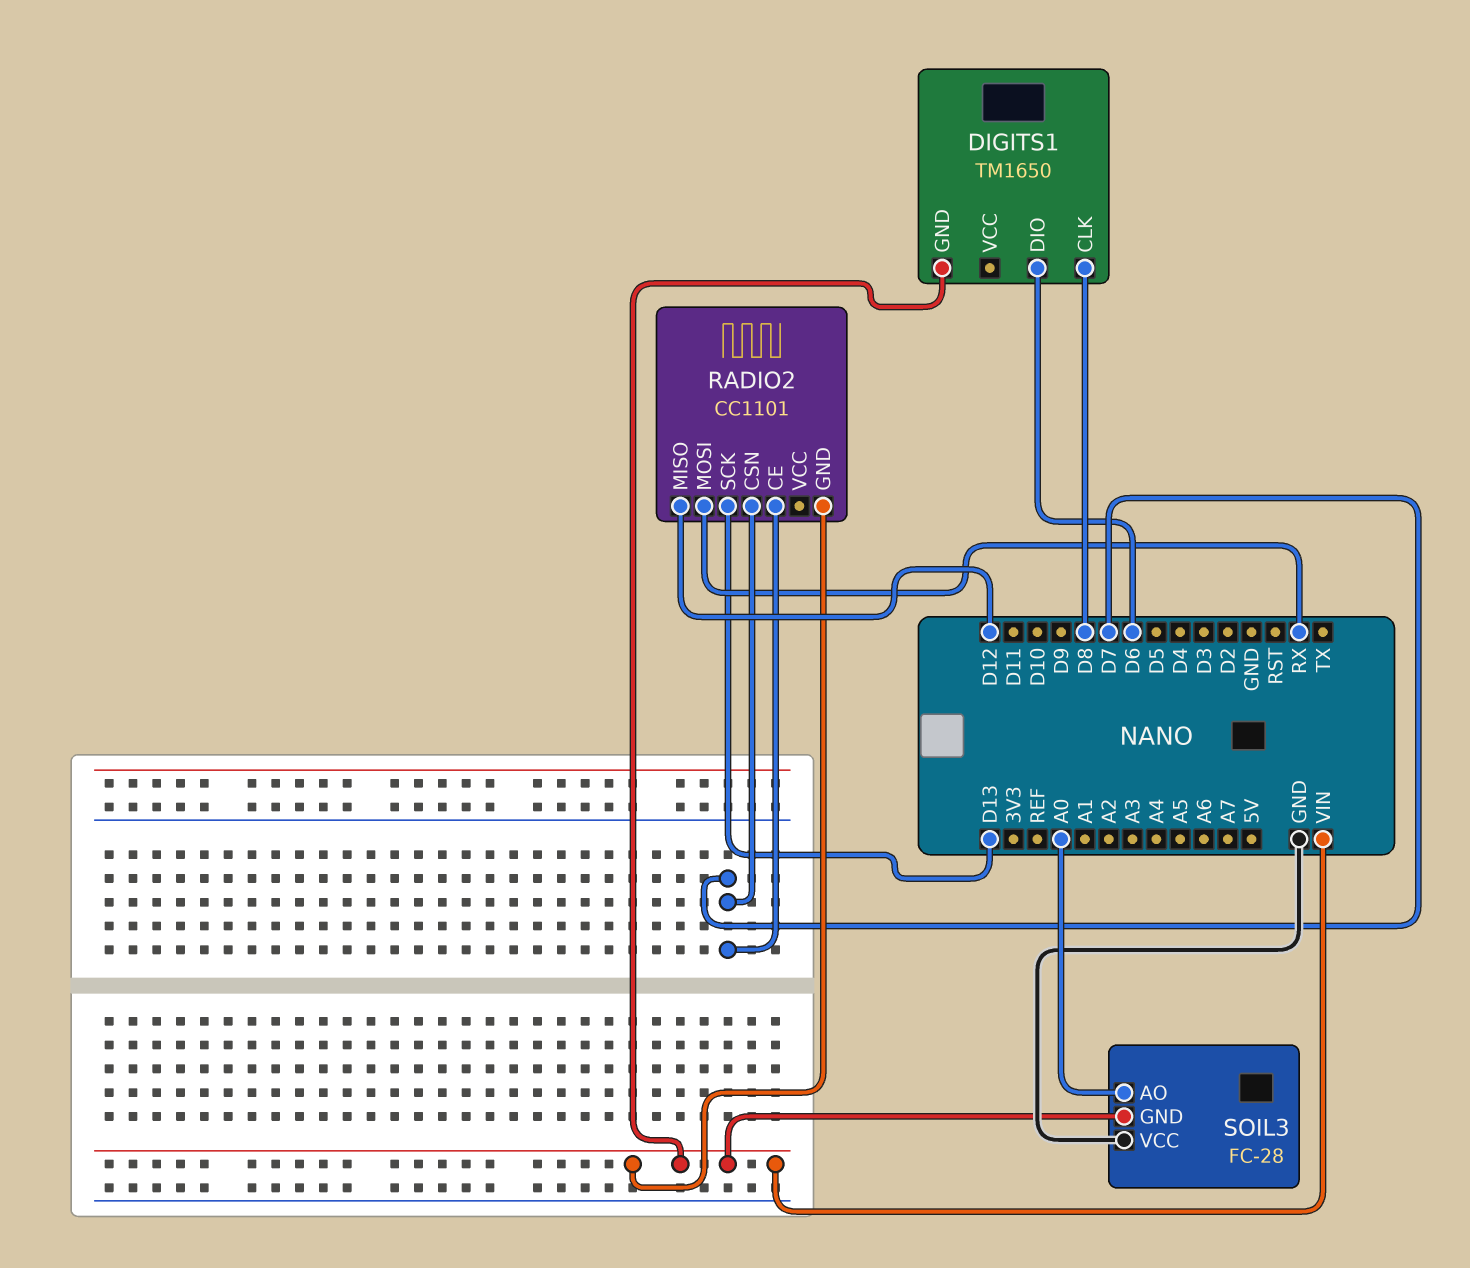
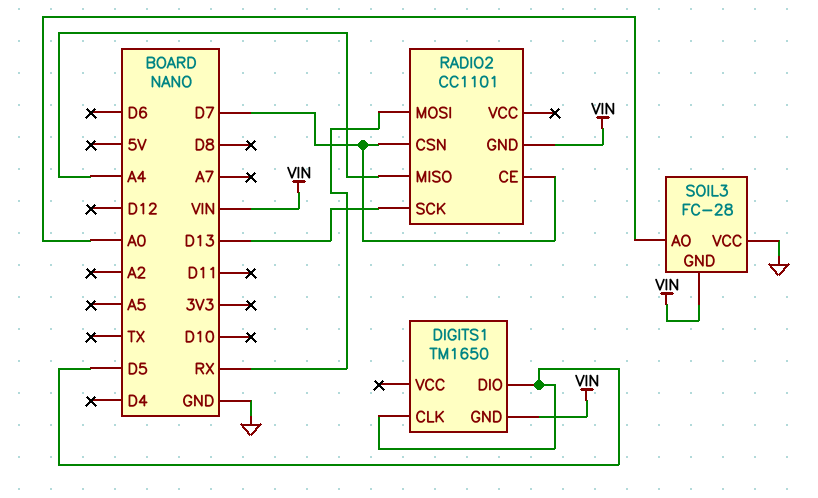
DIGITS1 pin CLK: D8 -> D5
DIGITS1 pin DIO: D6 -> D5
RADIO2 pin MISO: D12 -> A4

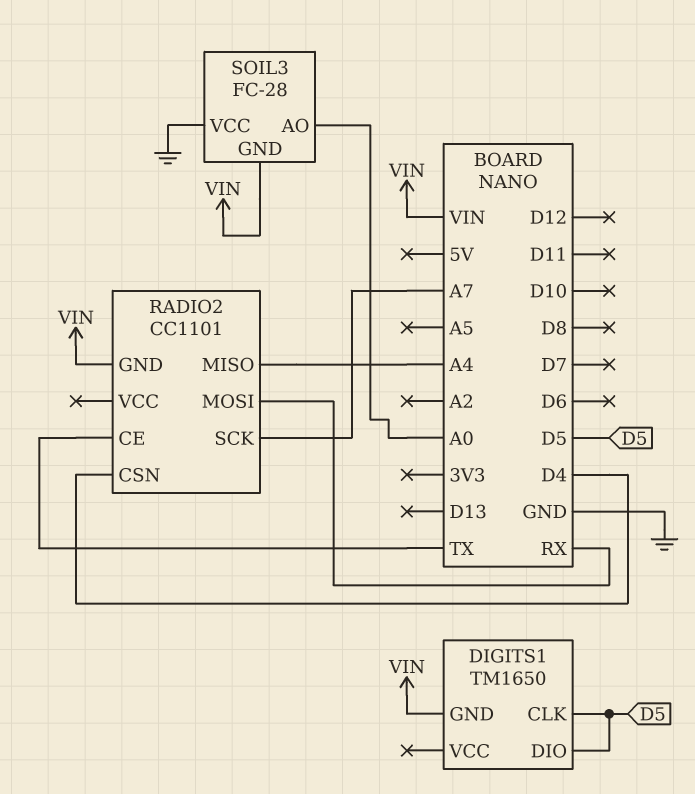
RADIO2 pin CE: D7 -> TX
RADIO2 pin CSN: D7 -> D4
RADIO2 pin SCK: D13 -> A7

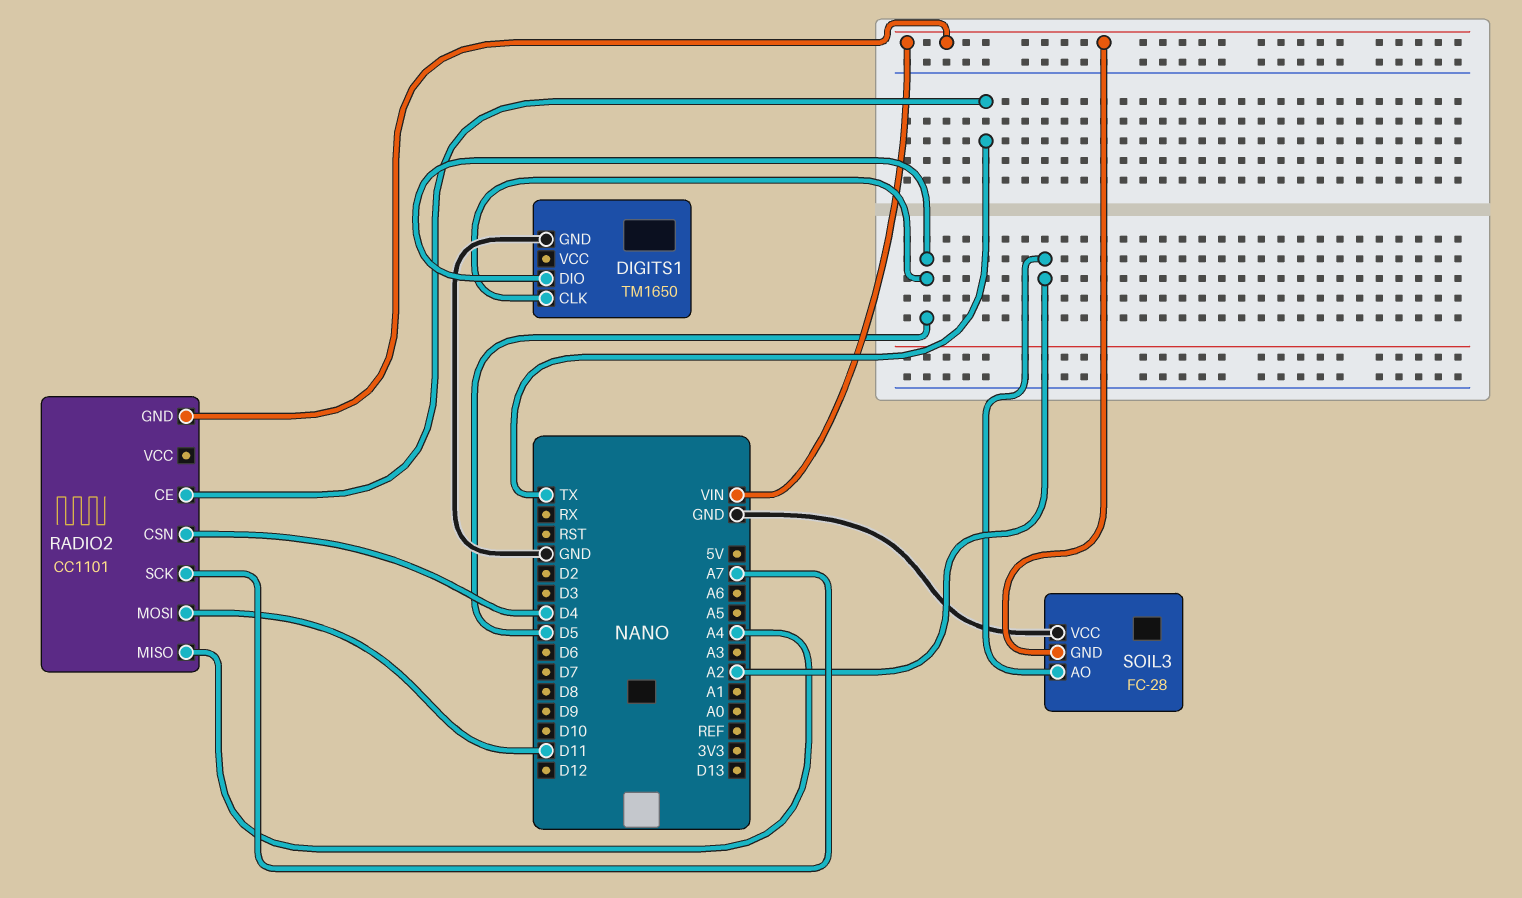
DIGITS1 pin GND: VIN -> GND
RADIO2 pin MOSI: RX -> D11
SOIL3 pin AO: A0 -> A2

